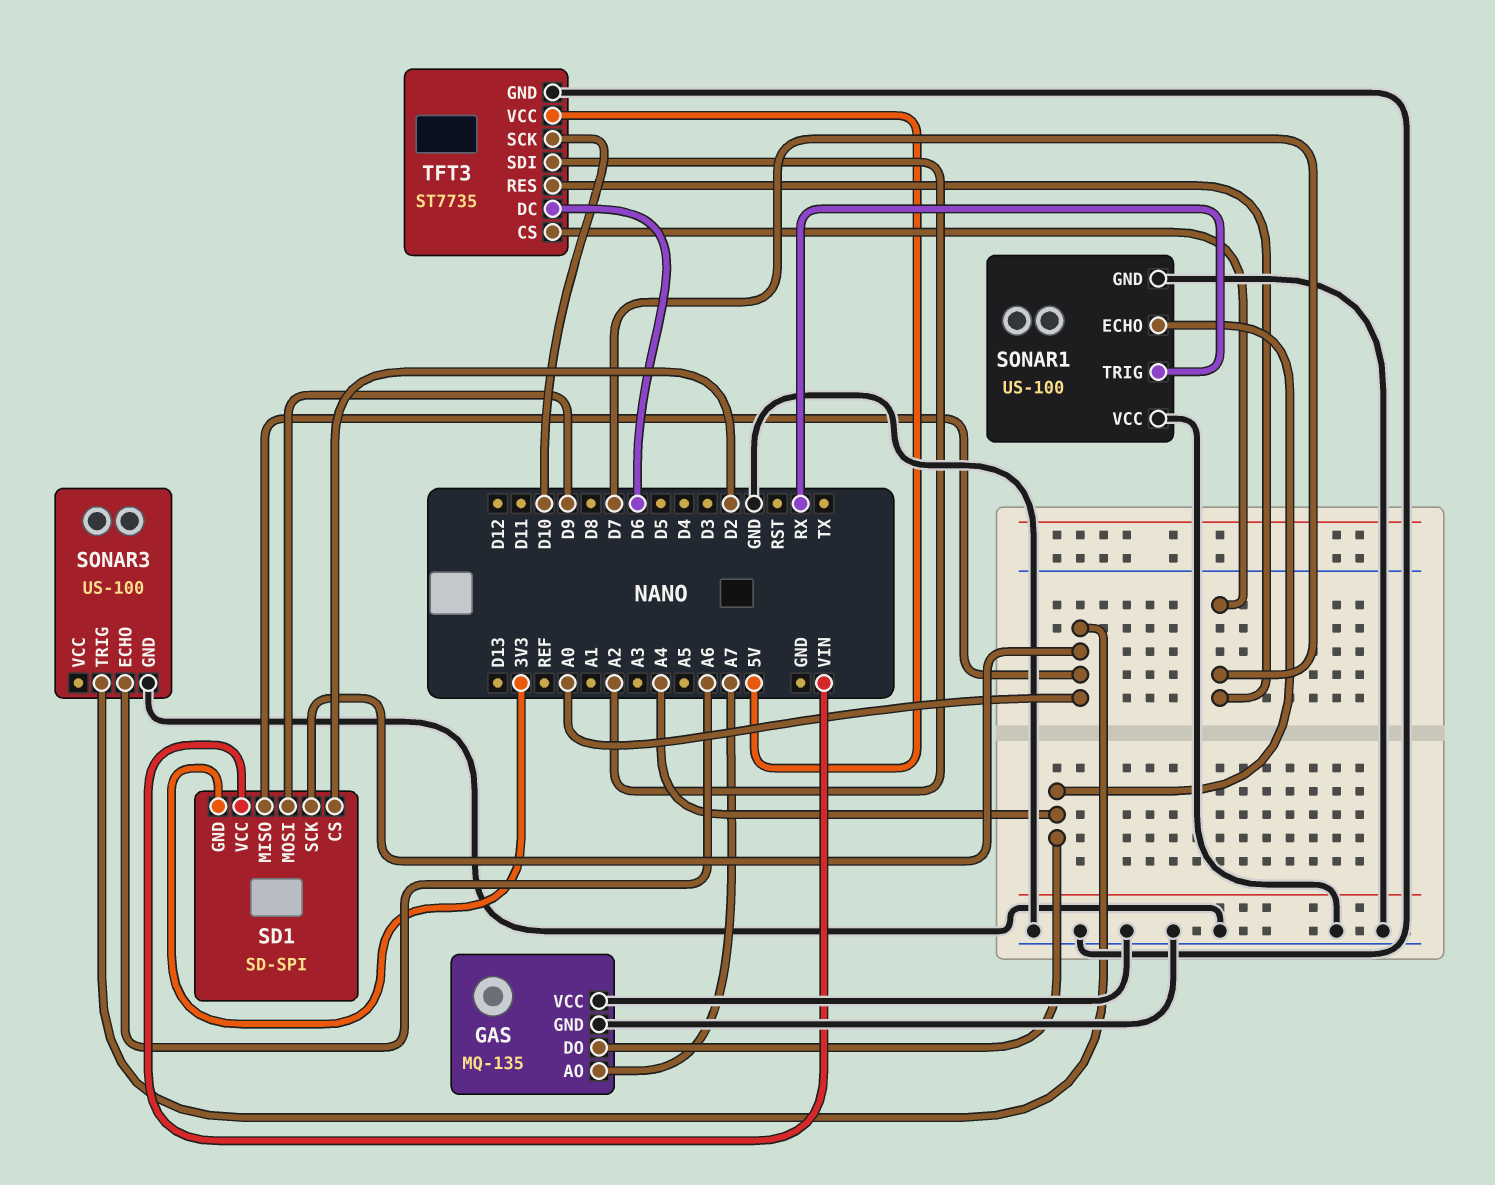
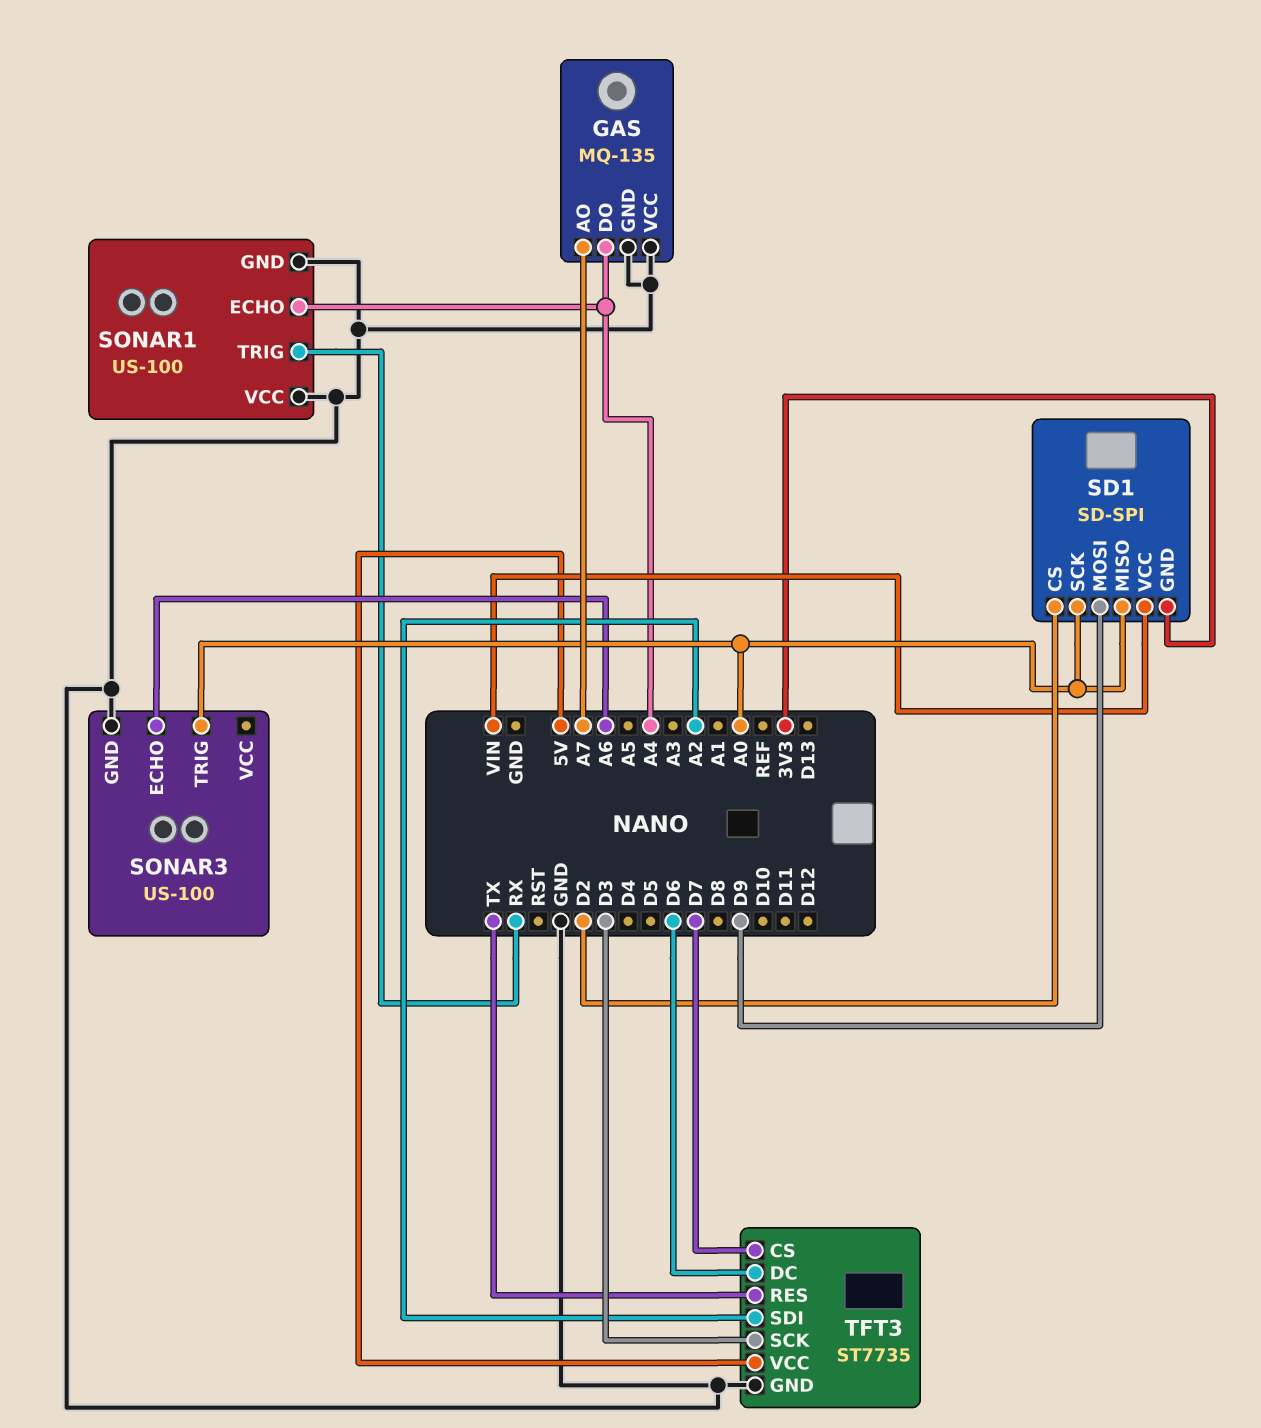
TFT3 pin RES: D7 -> TX
TFT3 pin SCK: D10 -> D3

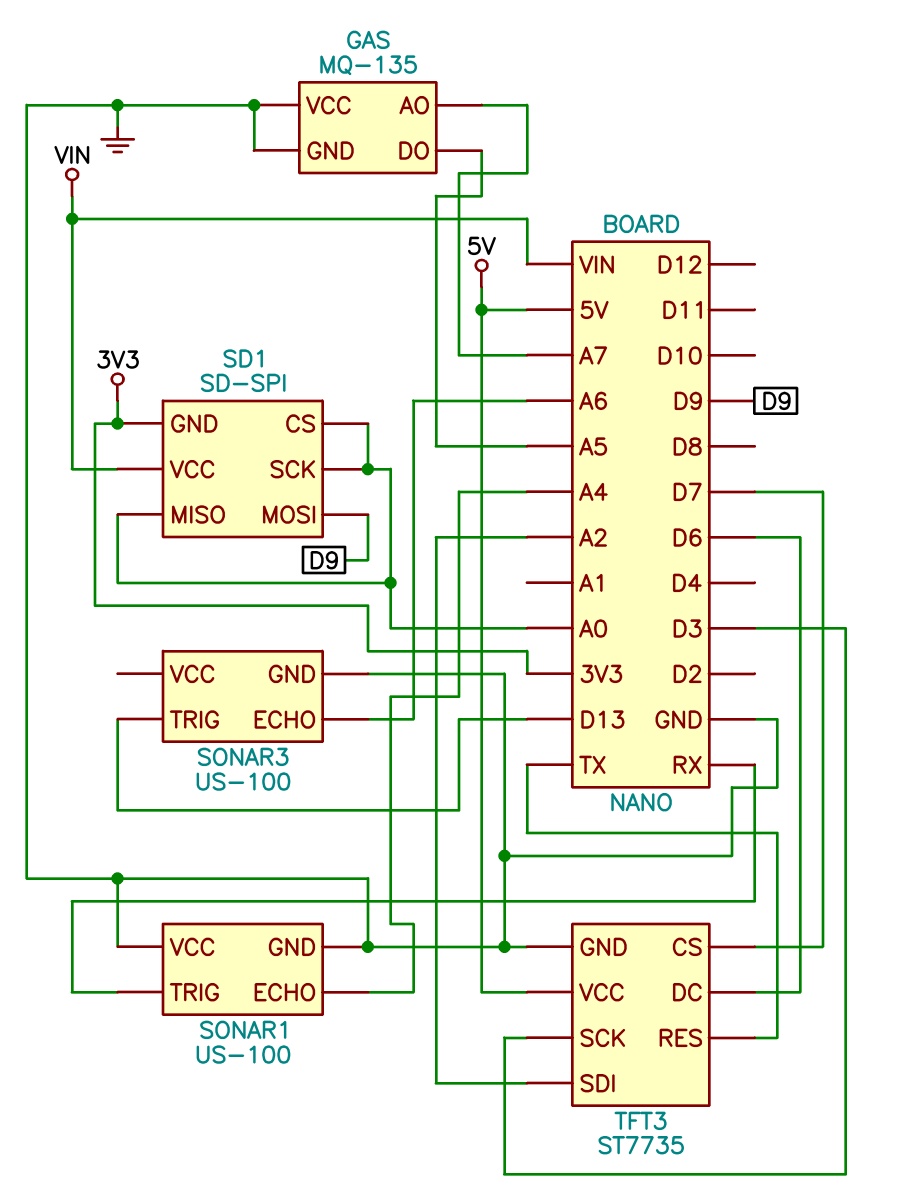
GAS pin DO: A4 -> A5
SD1 pin CS: D2 -> A0
SONAR3 pin TRIG: A0 -> D13

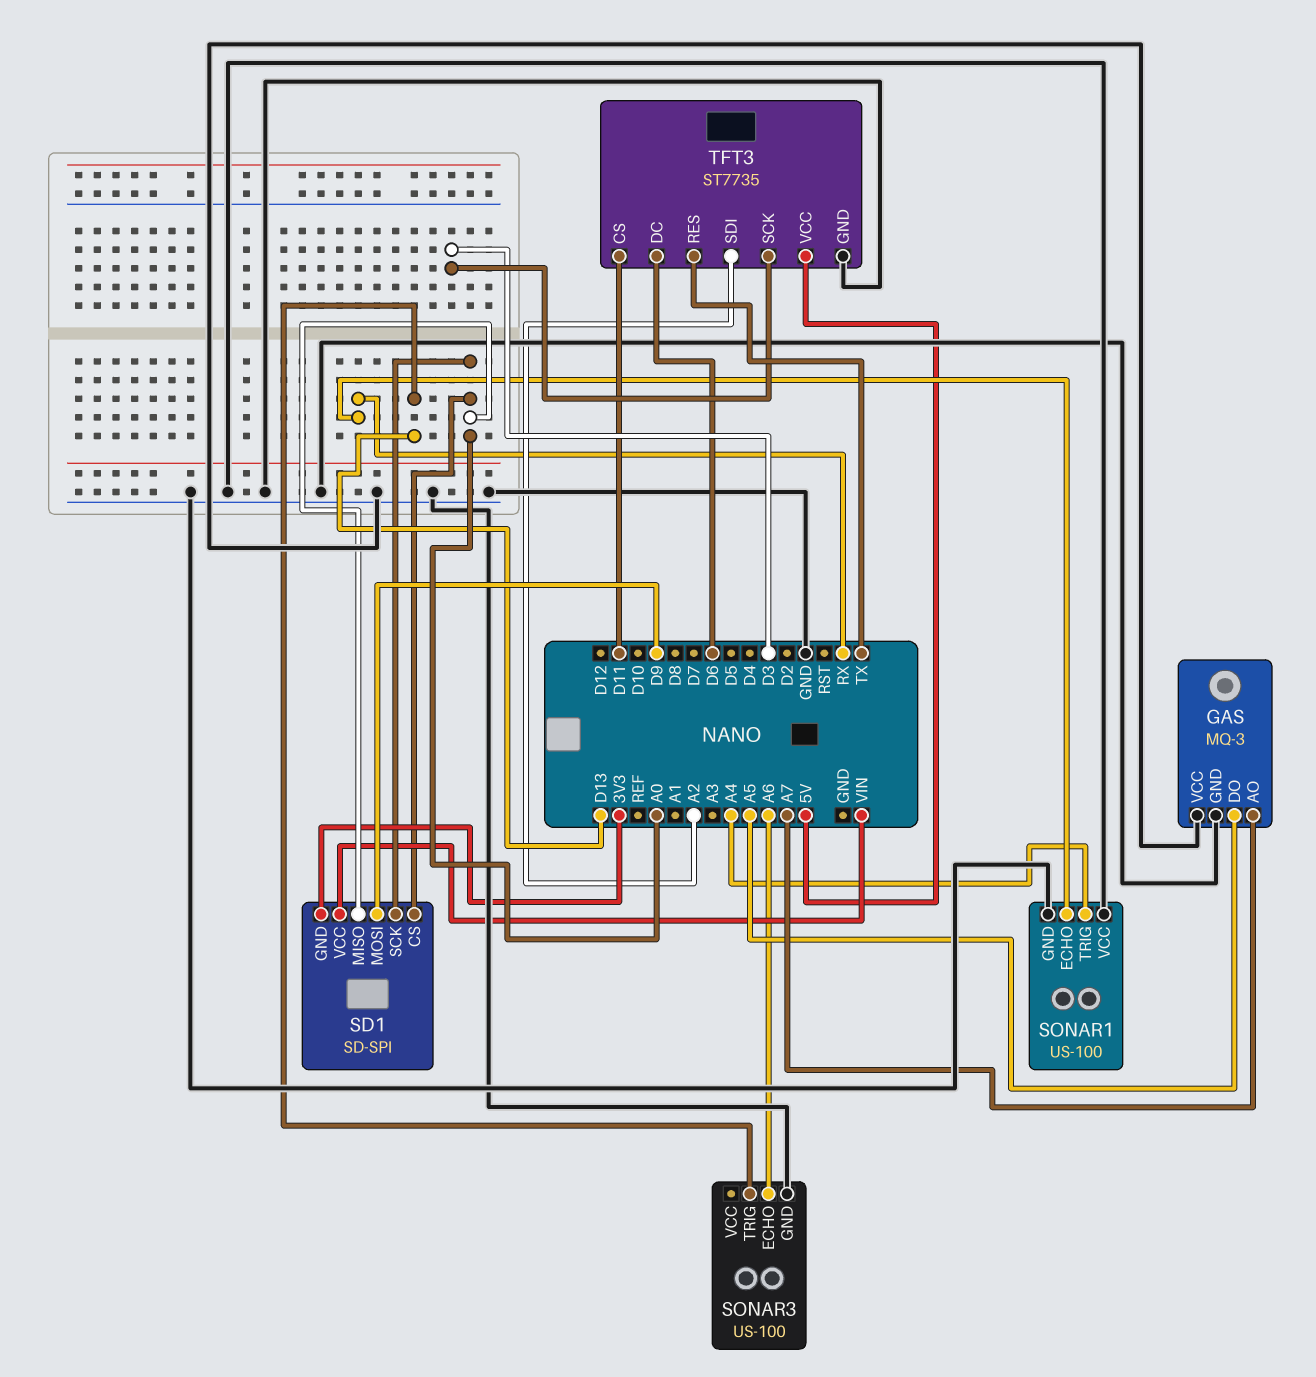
GAS: MQ-135 -> MQ-3
SONAR1 pin ECHO: A4 -> RX
SONAR1 pin TRIG: RX -> A4
TFT3 pin CS: D7 -> D11

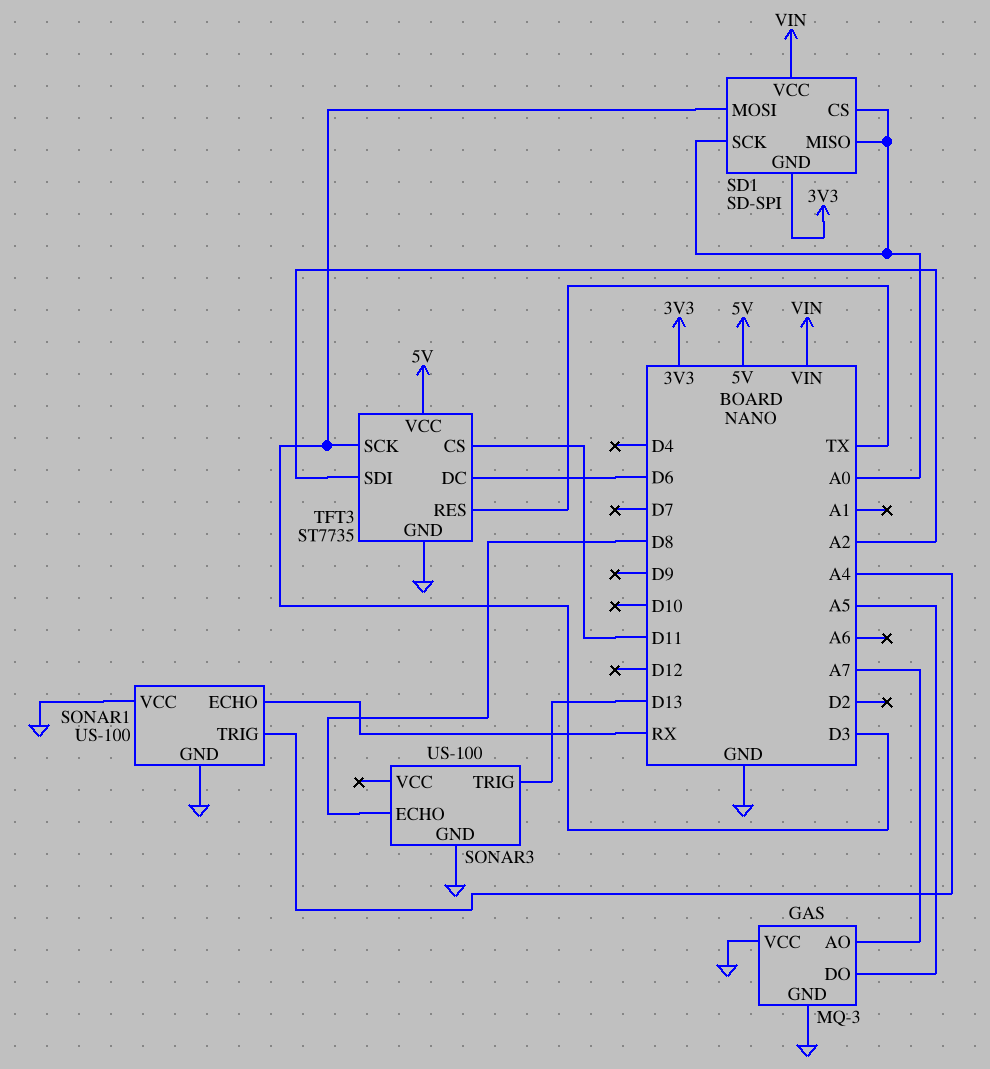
SD1 pin MOSI: D9 -> D3
SONAR3 pin ECHO: A6 -> D8

